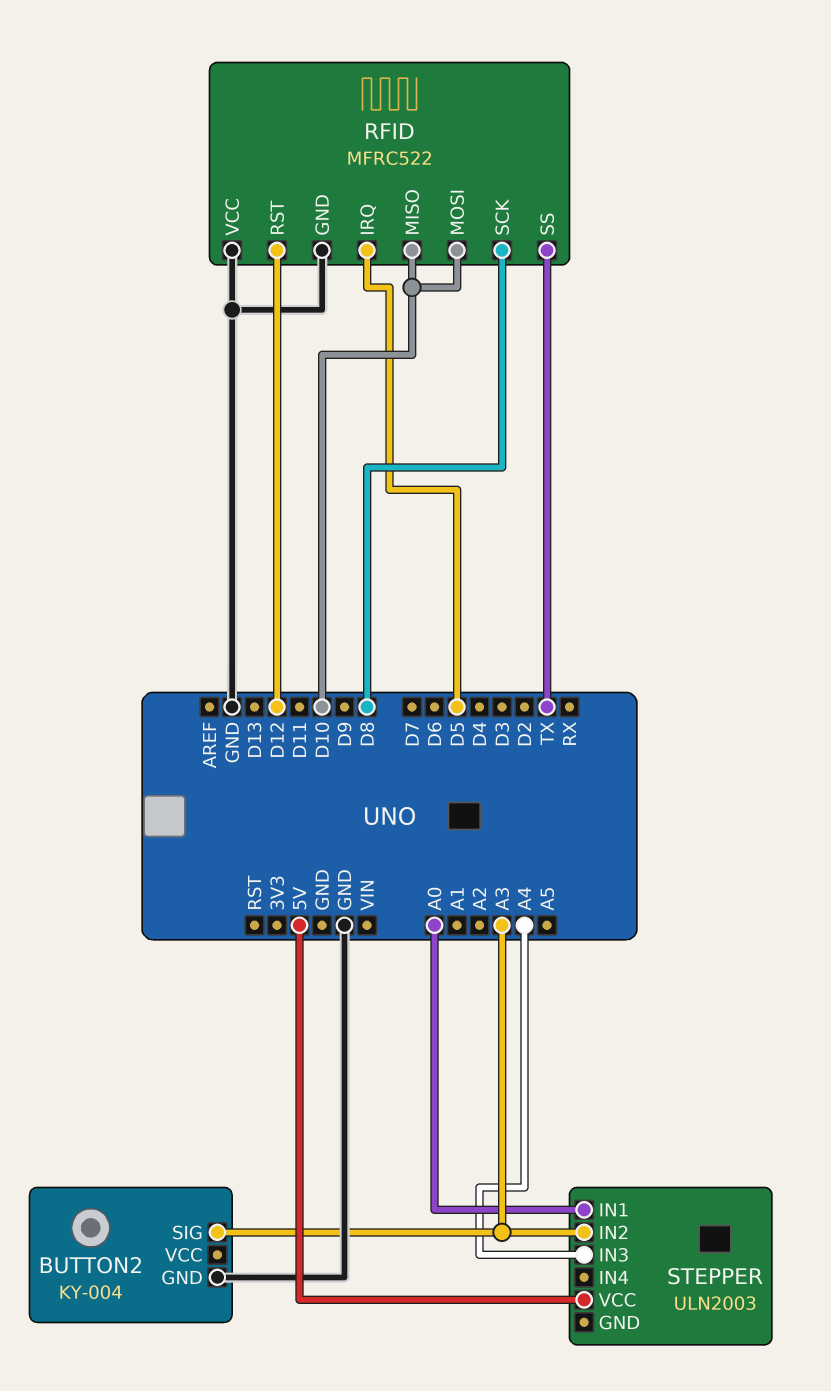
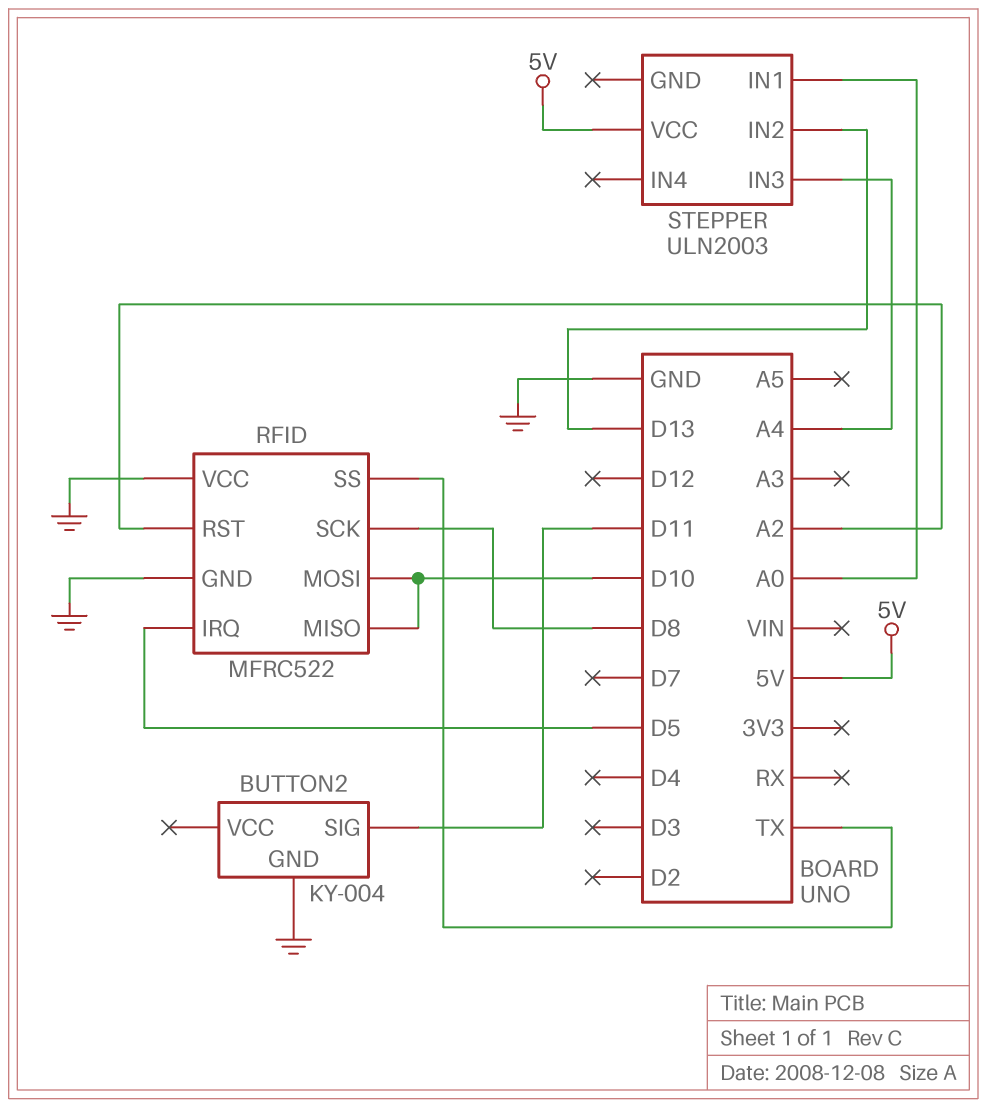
BUTTON2 pin SIG: A3 -> D11
RFID pin RST: D12 -> A2
STEPPER pin IN2: A3 -> D13

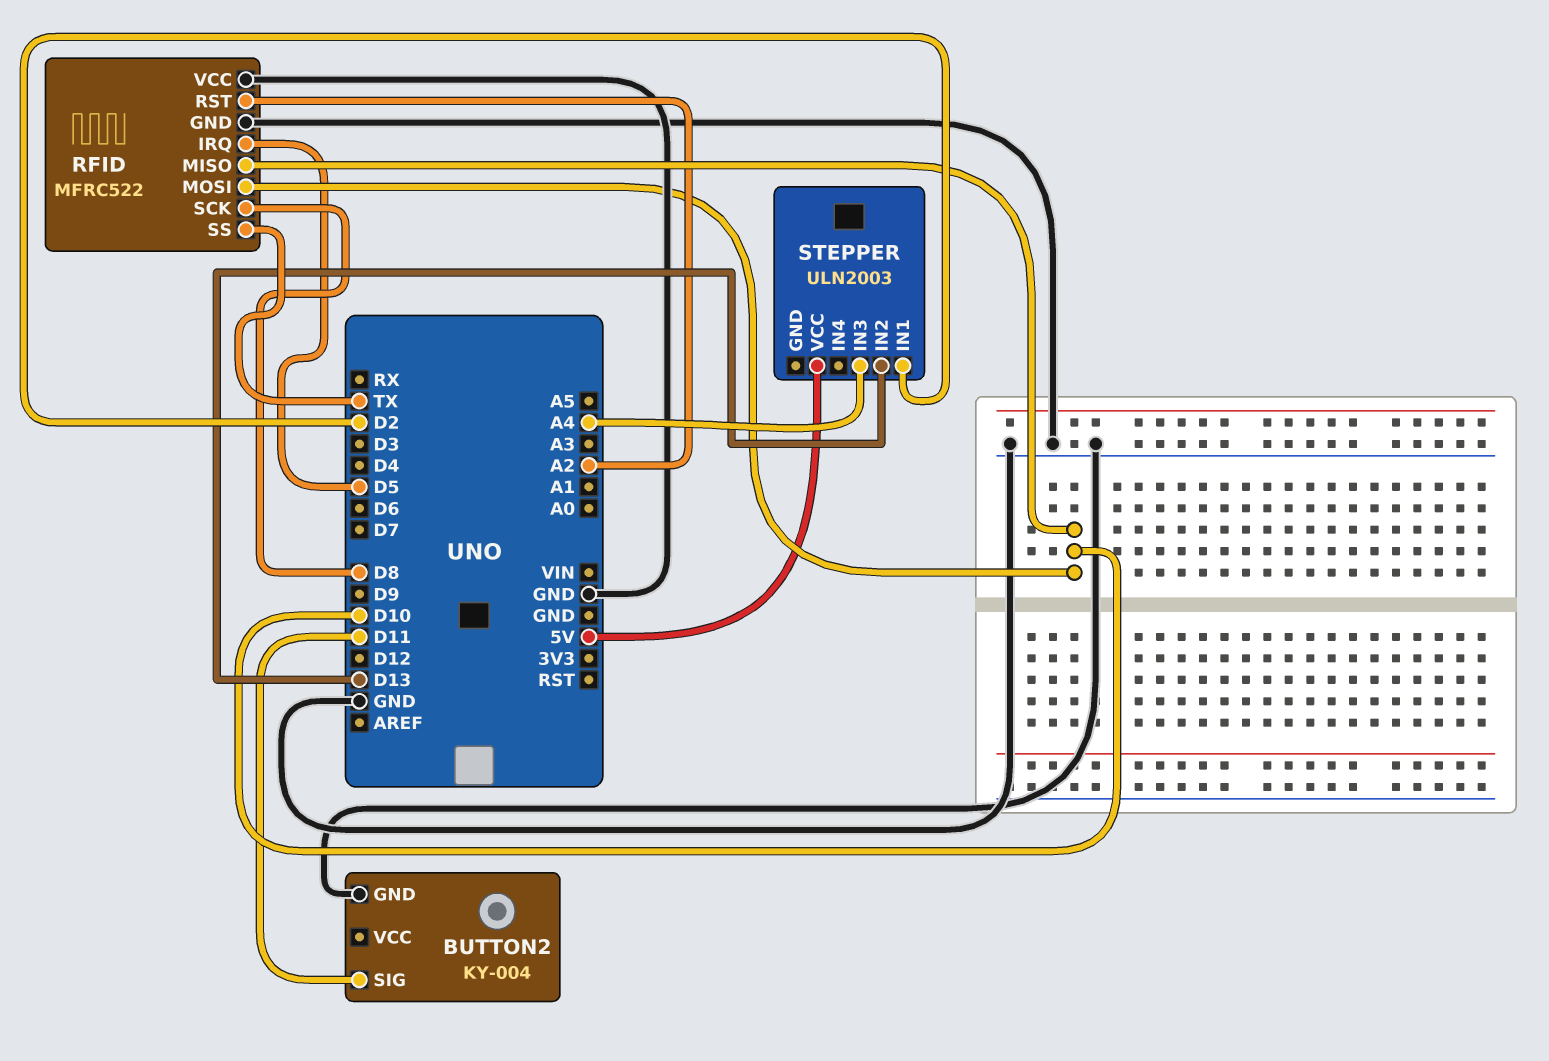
STEPPER pin IN1: A0 -> D2

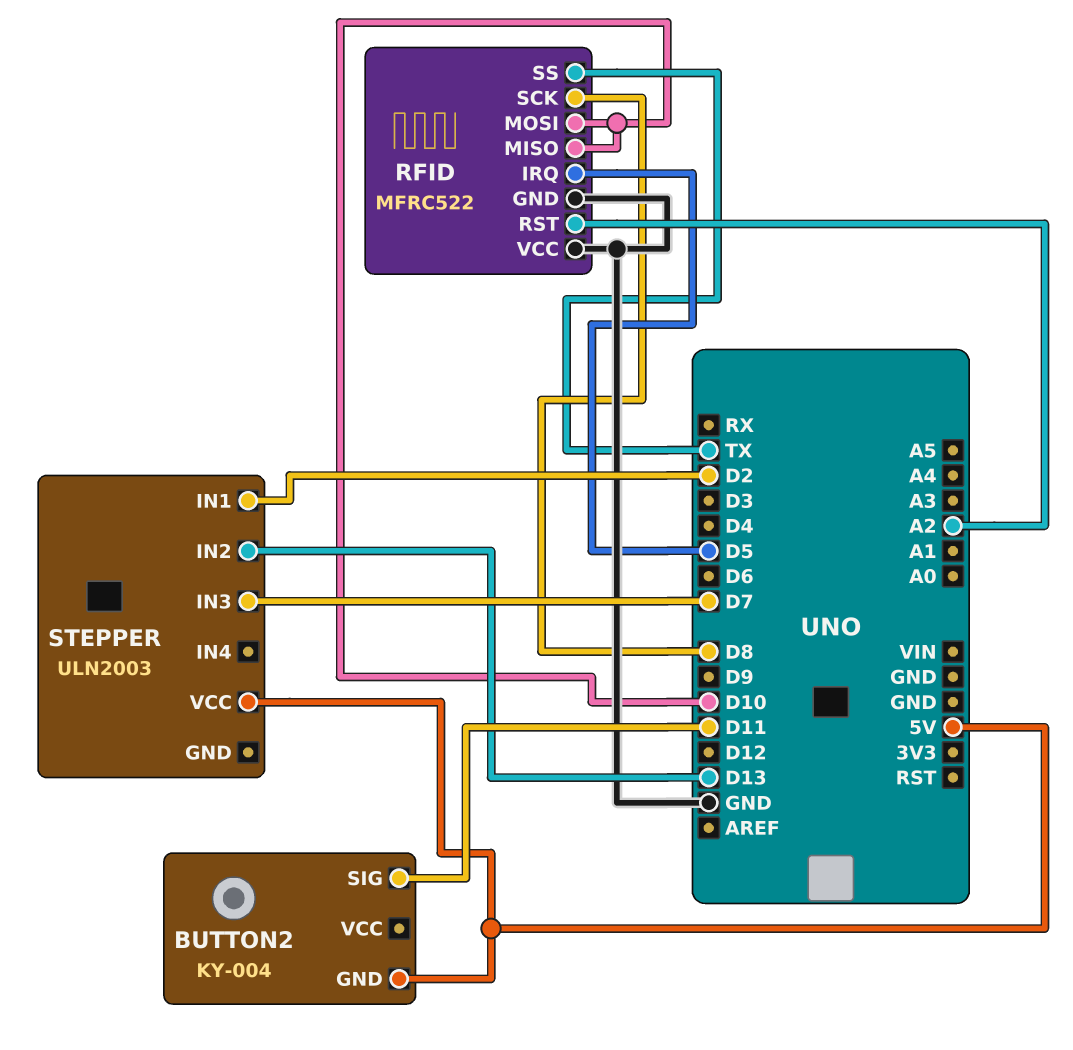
BUTTON2 pin GND: GND -> 5V
STEPPER pin IN3: A4 -> D7

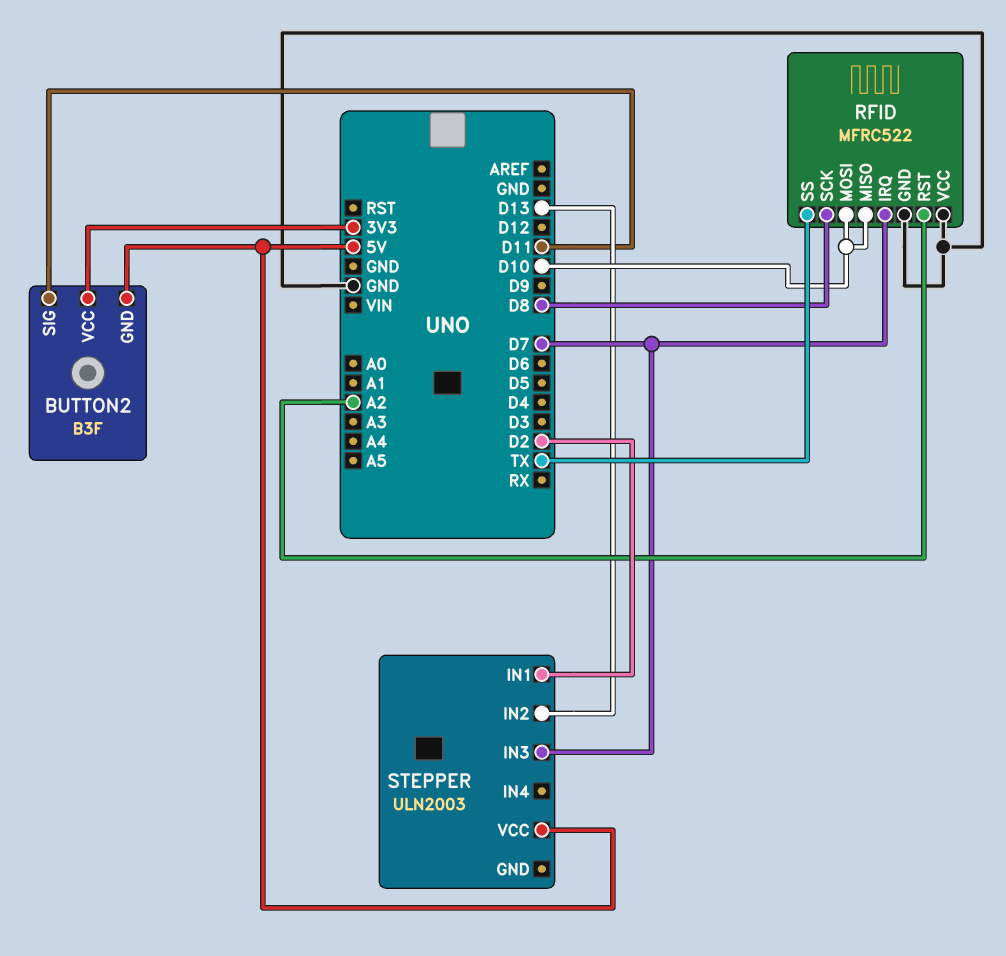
BUTTON2: KY-004 -> B3F
BUTTON2 pin VCC: none -> 3V3
RFID pin IRQ: D5 -> D7

